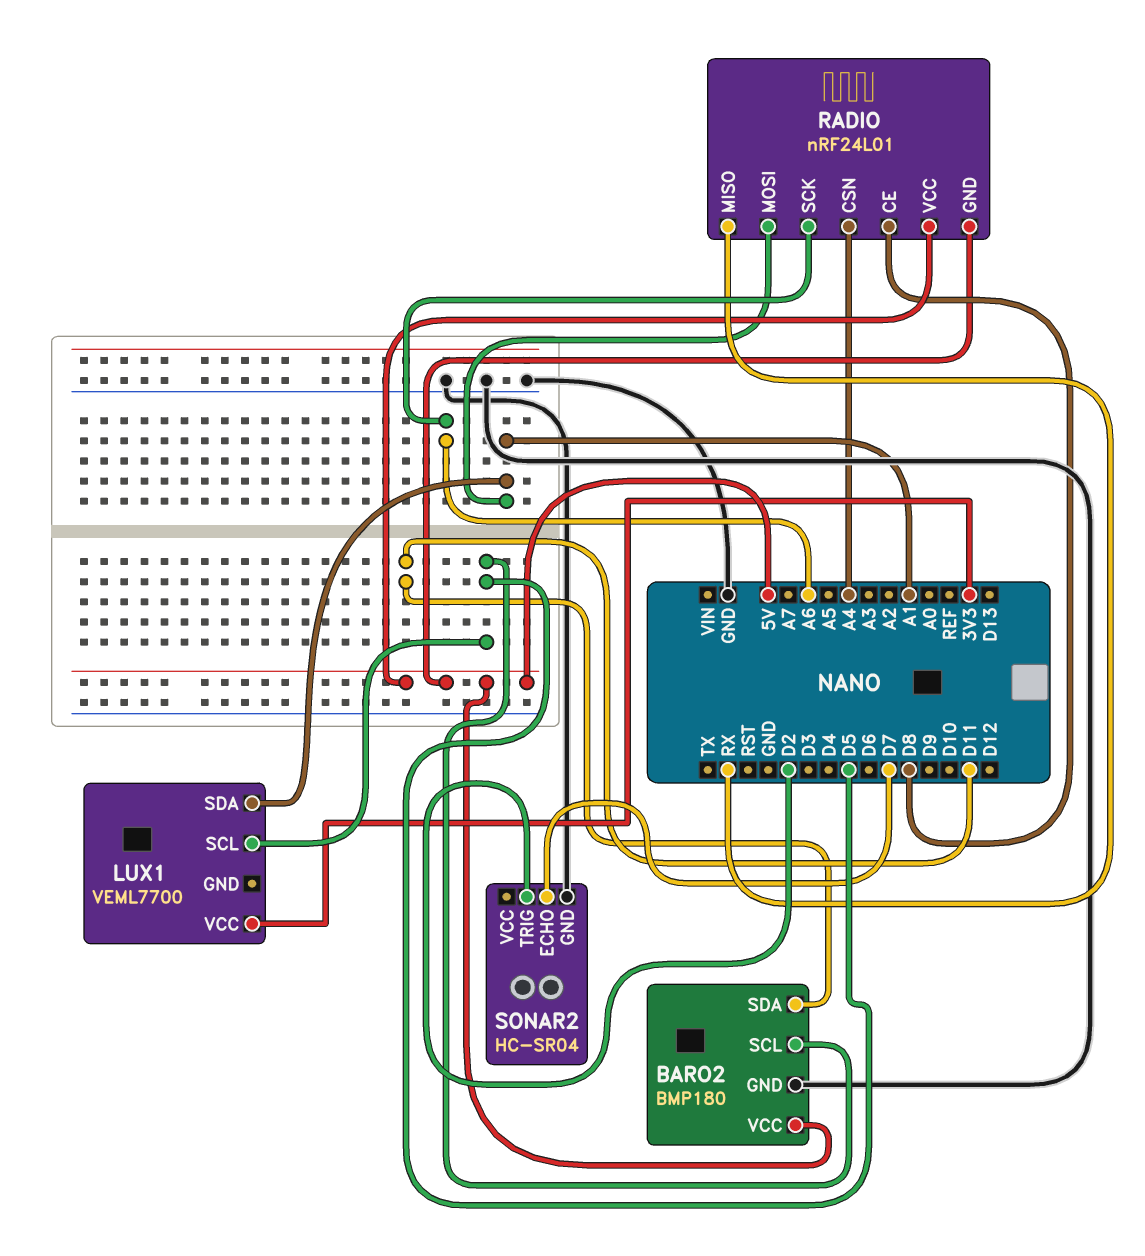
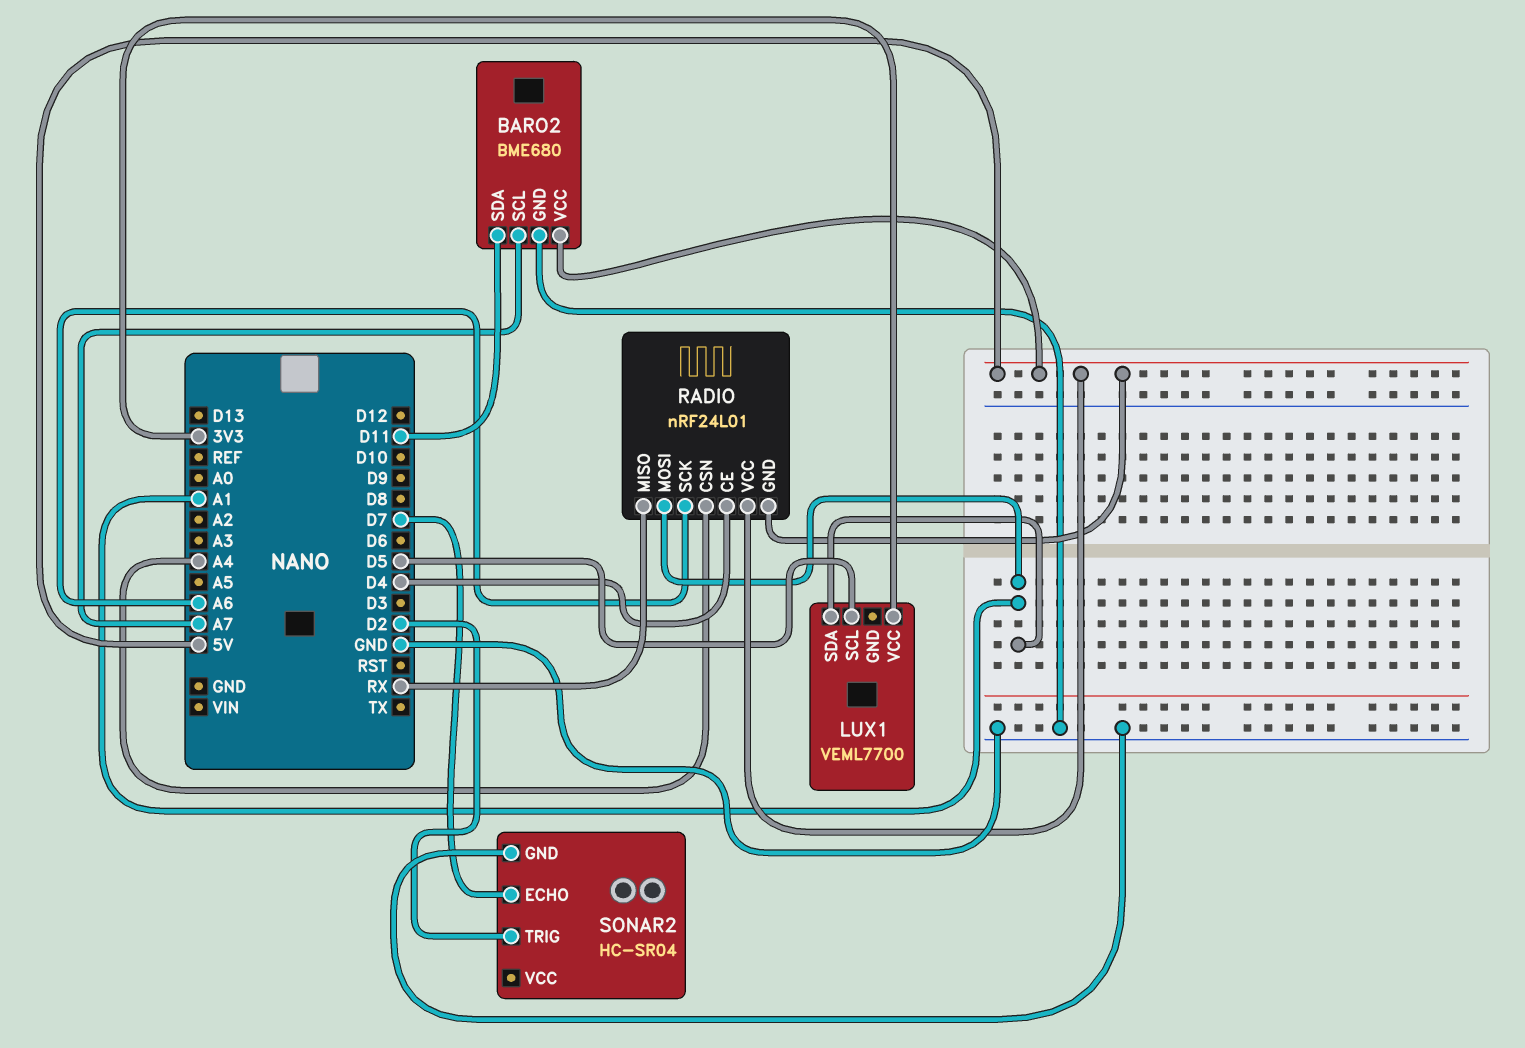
BARO2: BMP180 -> BME680
BARO2 pin SCL: D5 -> A7
RADIO pin CE: D8 -> D4

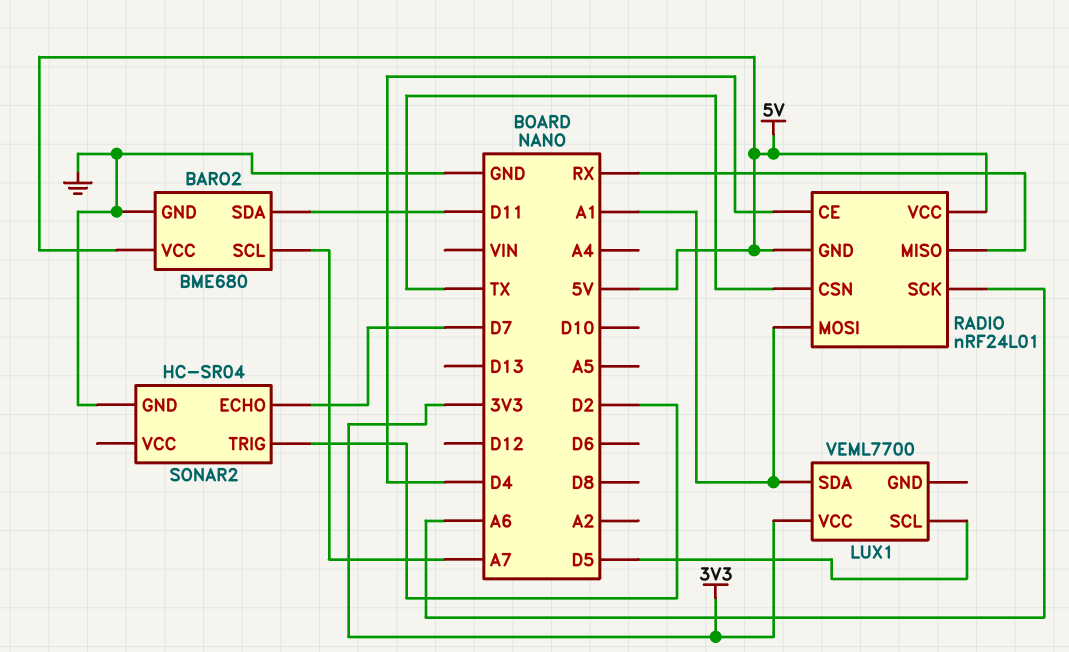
RADIO pin CSN: A4 -> TX

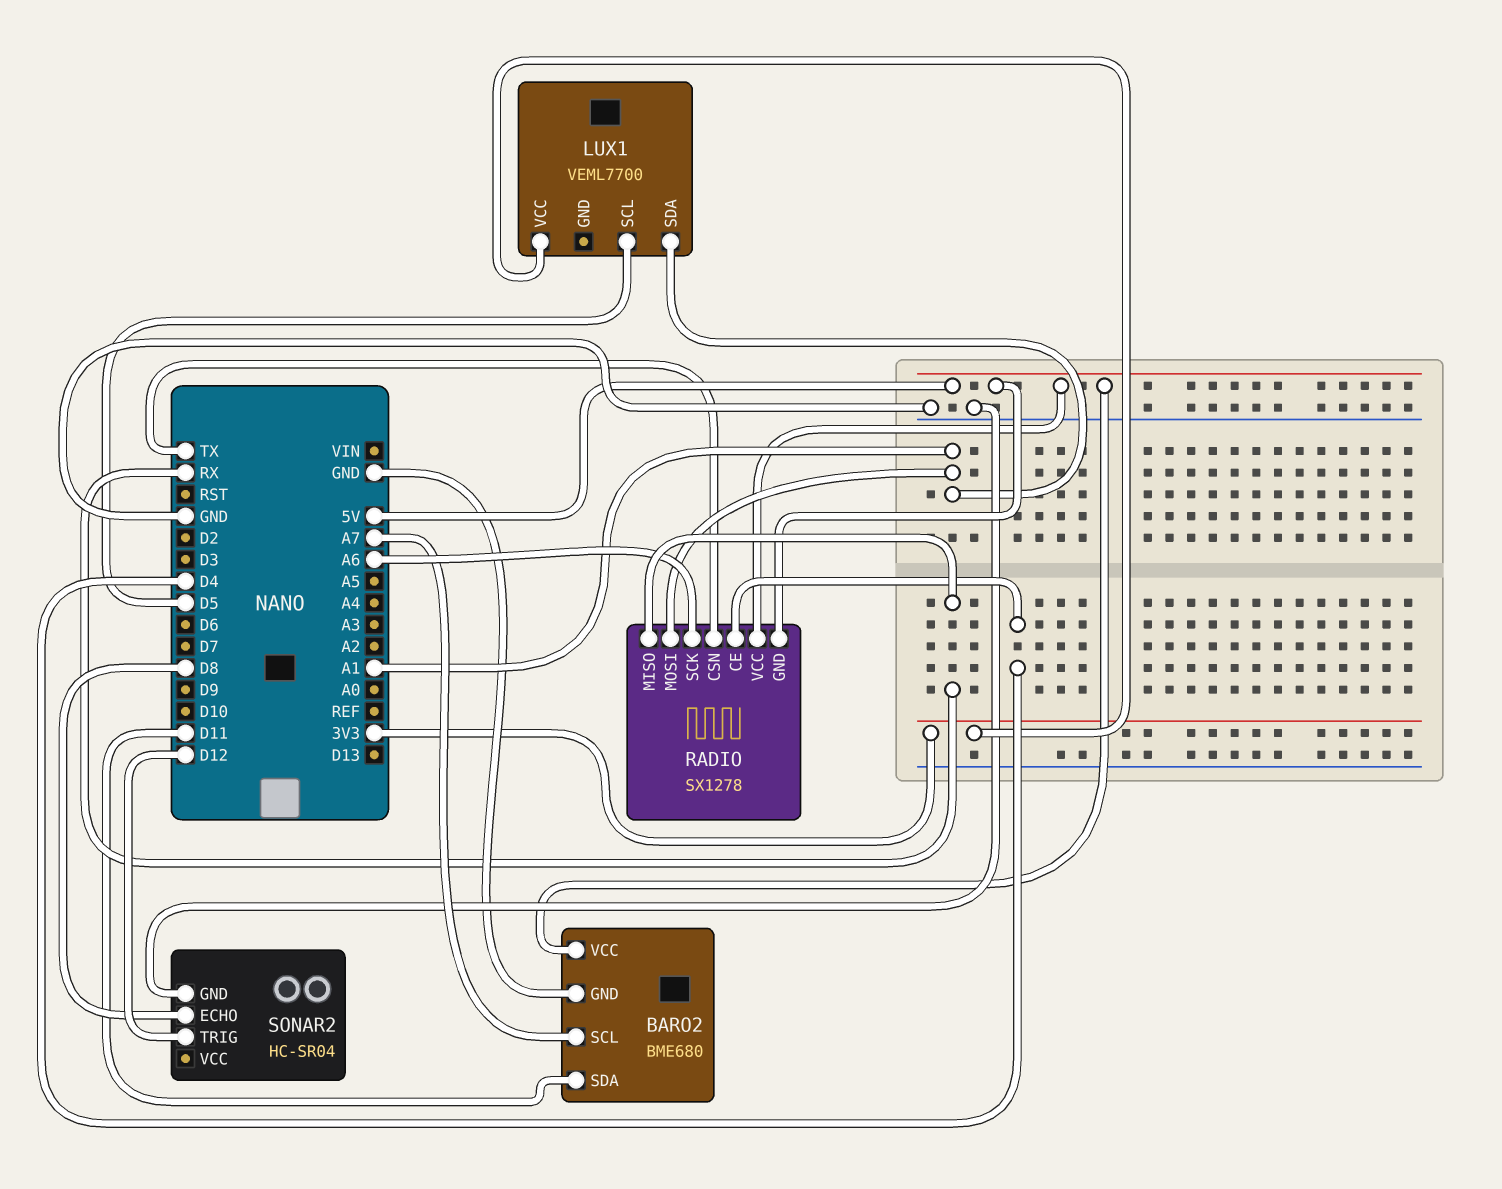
RADIO: nRF24L01 -> SX1278
SONAR2 pin ECHO: D7 -> D8
SONAR2 pin TRIG: D2 -> D12

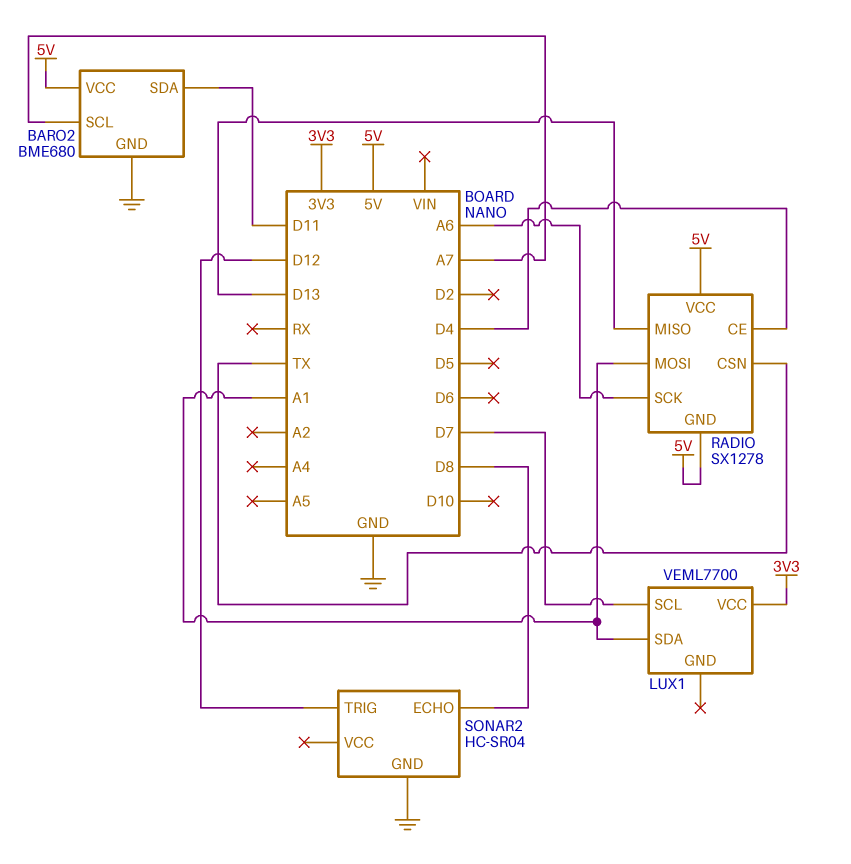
LUX1 pin SCL: D5 -> D7
RADIO pin MISO: RX -> D13

